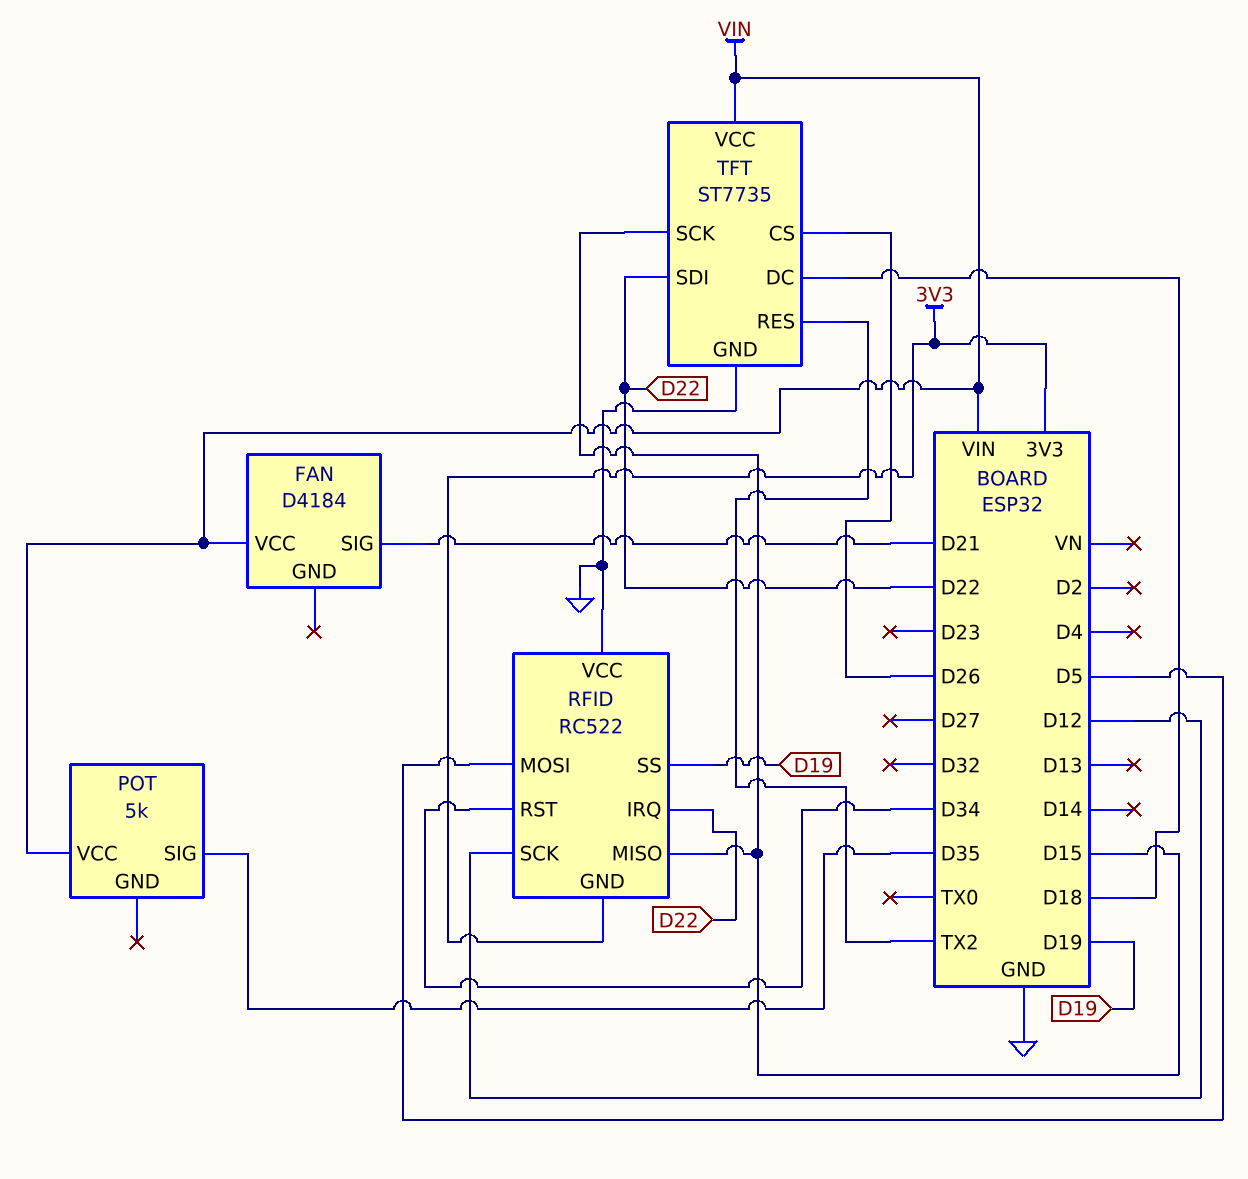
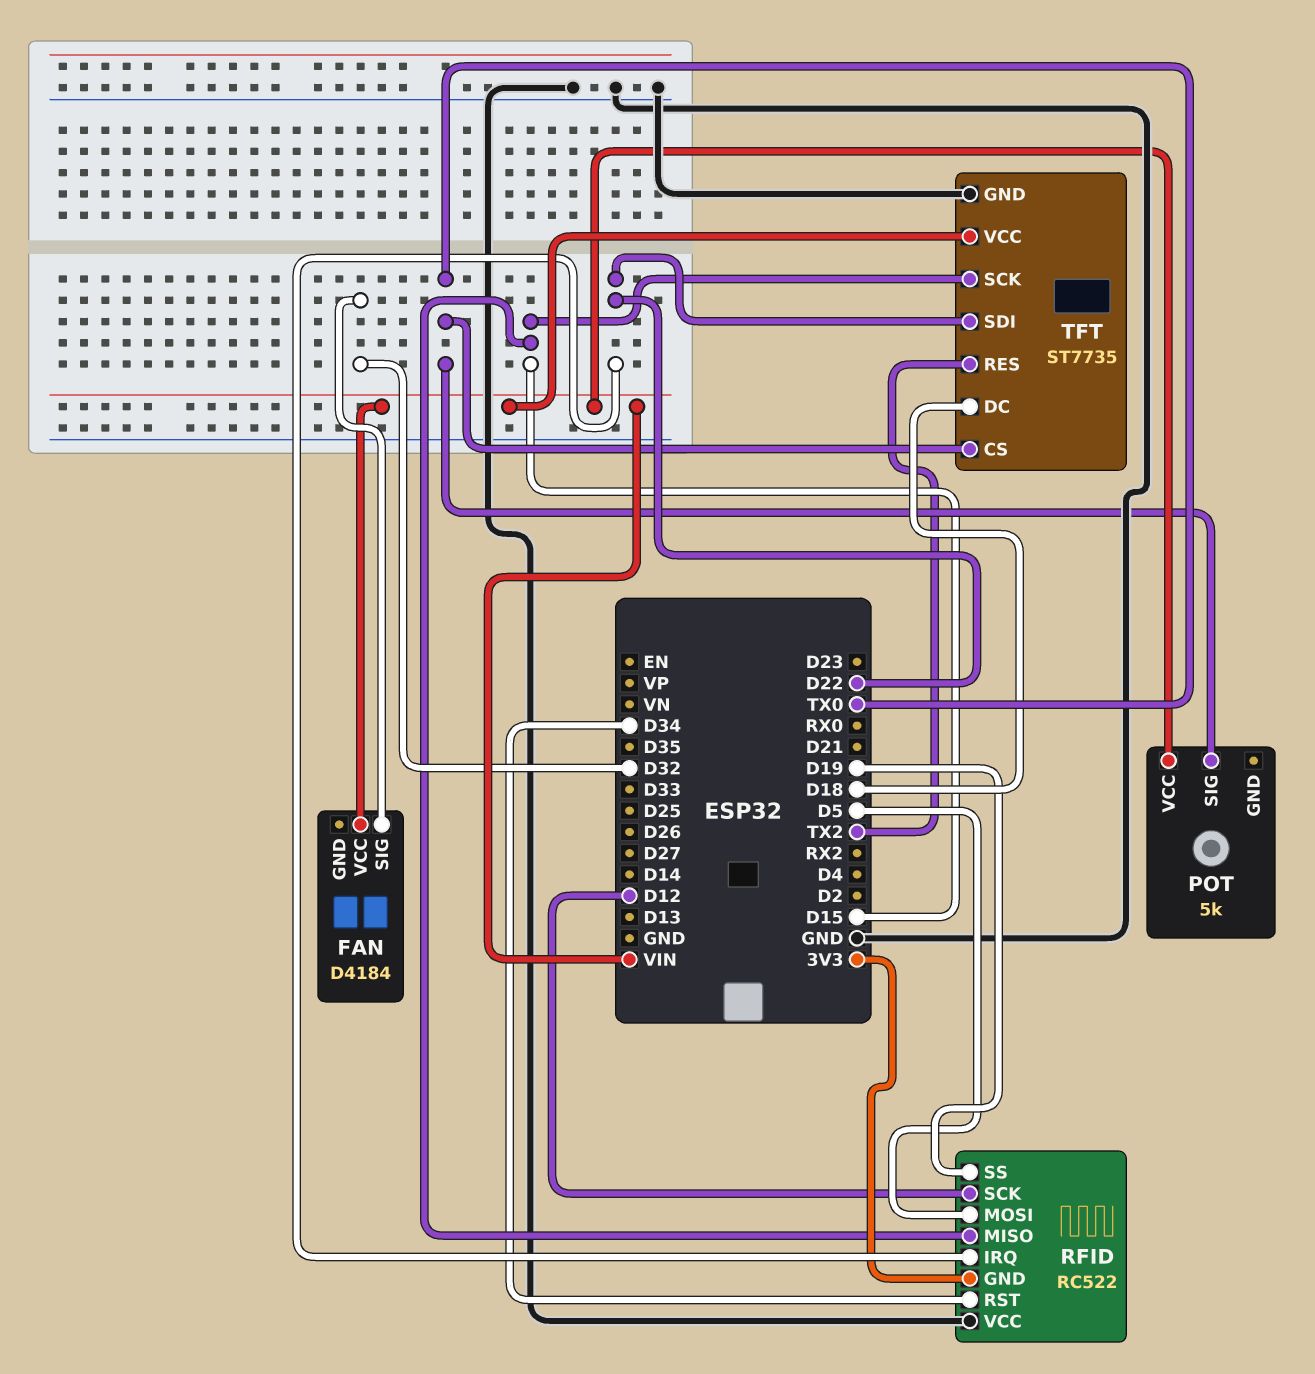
FAN pin SIG: D21 -> D32
POT pin SIG: D35 -> TX0
TFT pin CS: D26 -> TX0

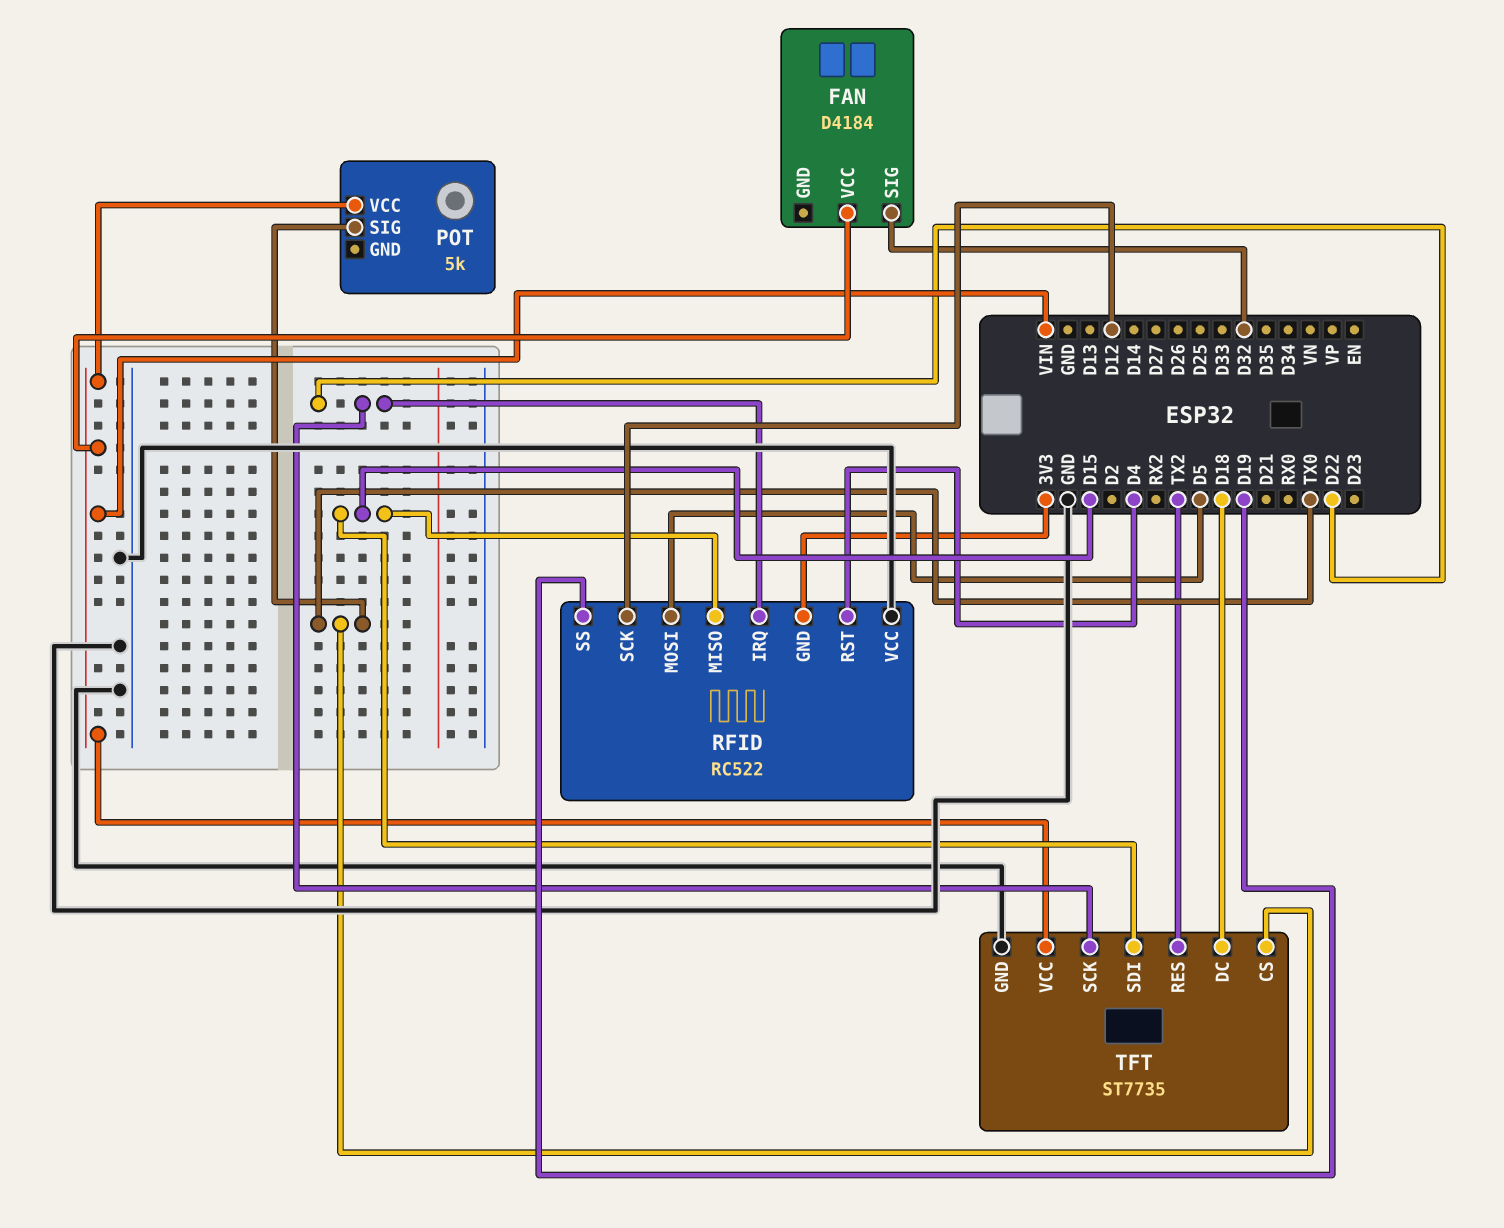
RFID pin RST: D34 -> D4
TFT pin SCK: D15 -> D22
TFT pin SDI: D22 -> D15

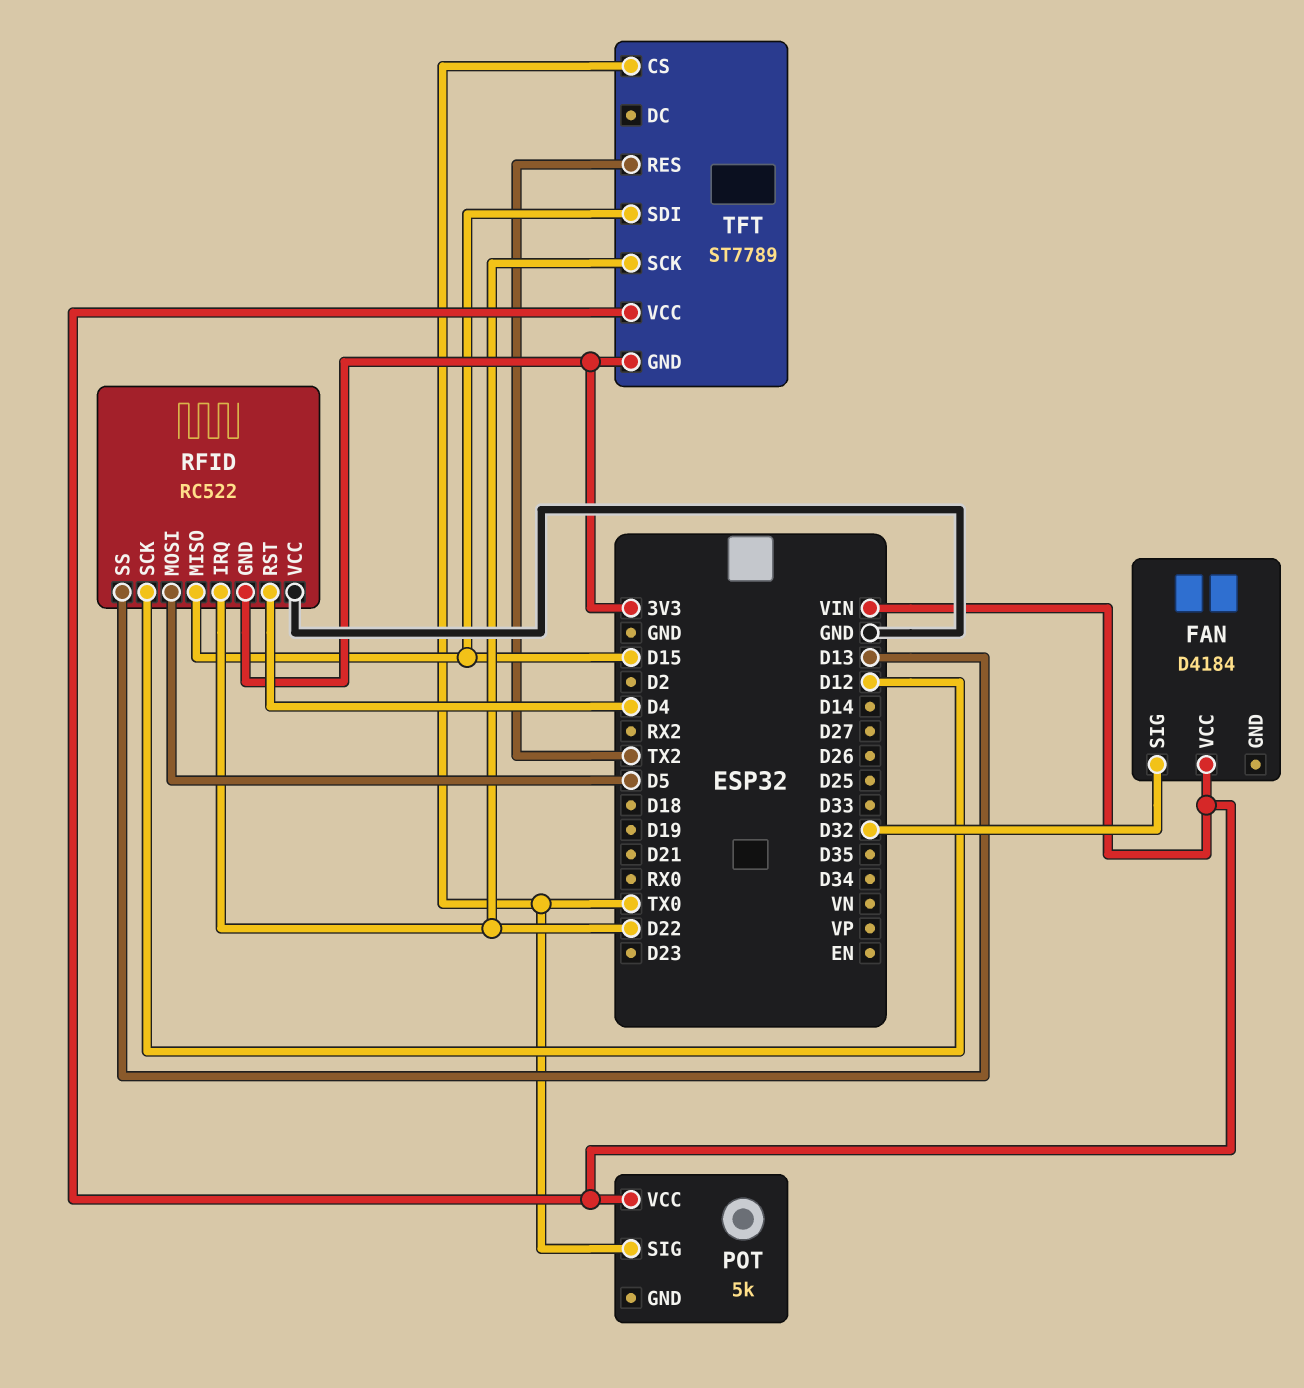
RFID pin SS: D19 -> D13
TFT: ST7735 -> ST7789
TFT pin DC: D18 -> none
TFT pin GND: GND -> 3V3

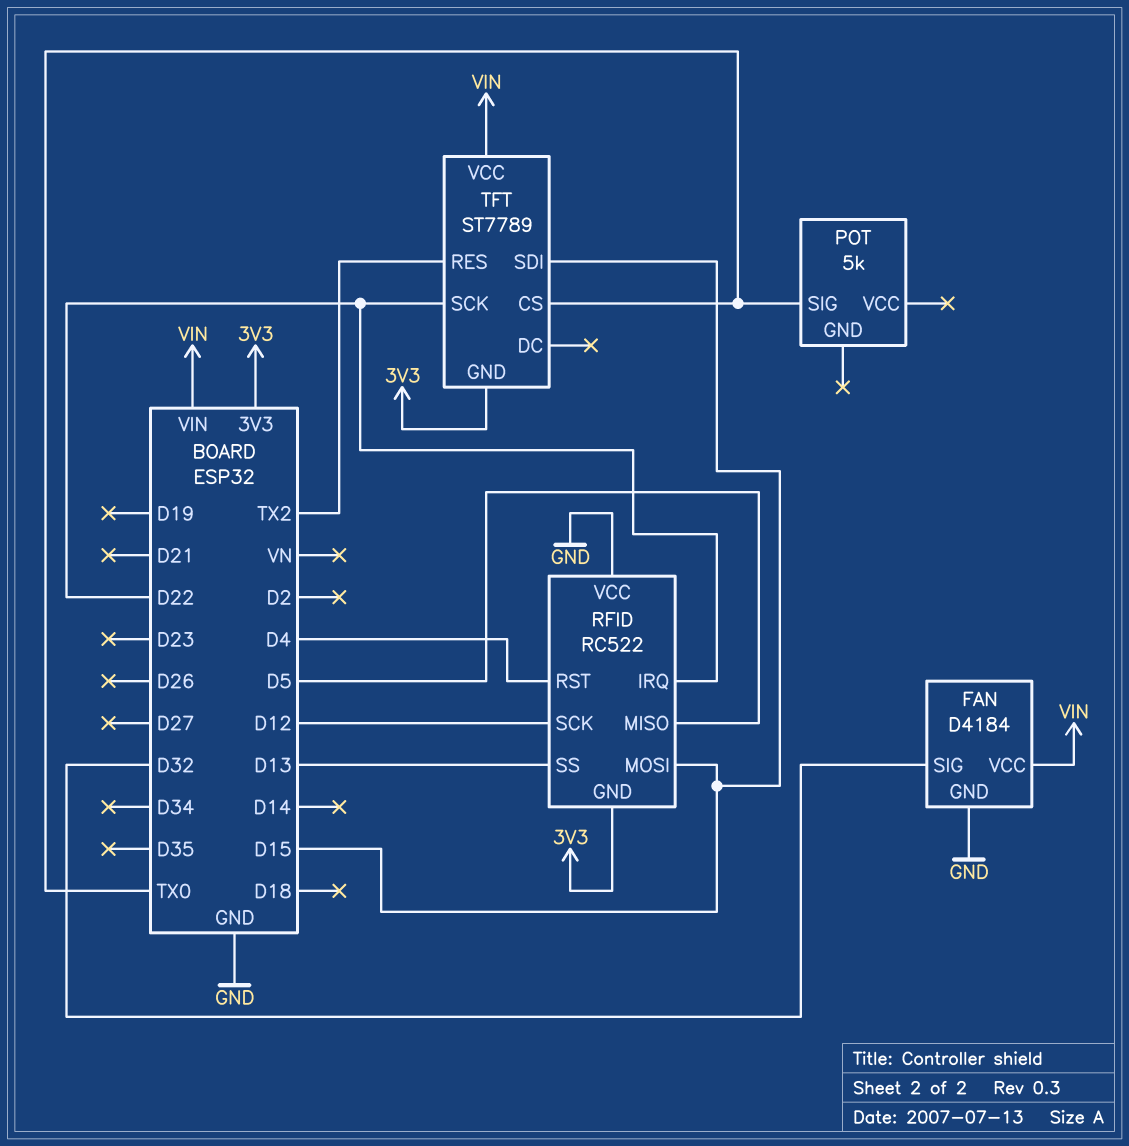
FAN pin GND: none -> GND
POT pin VCC: VIN -> none
RFID pin MISO: D15 -> D5
RFID pin MOSI: D5 -> D15

